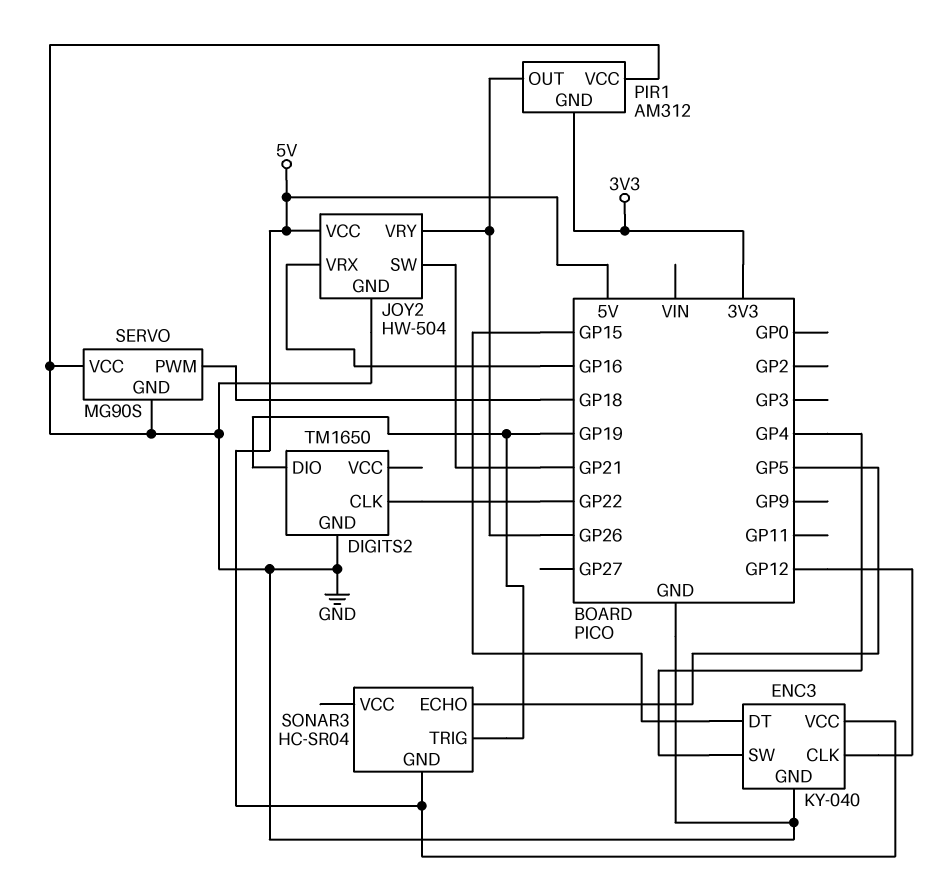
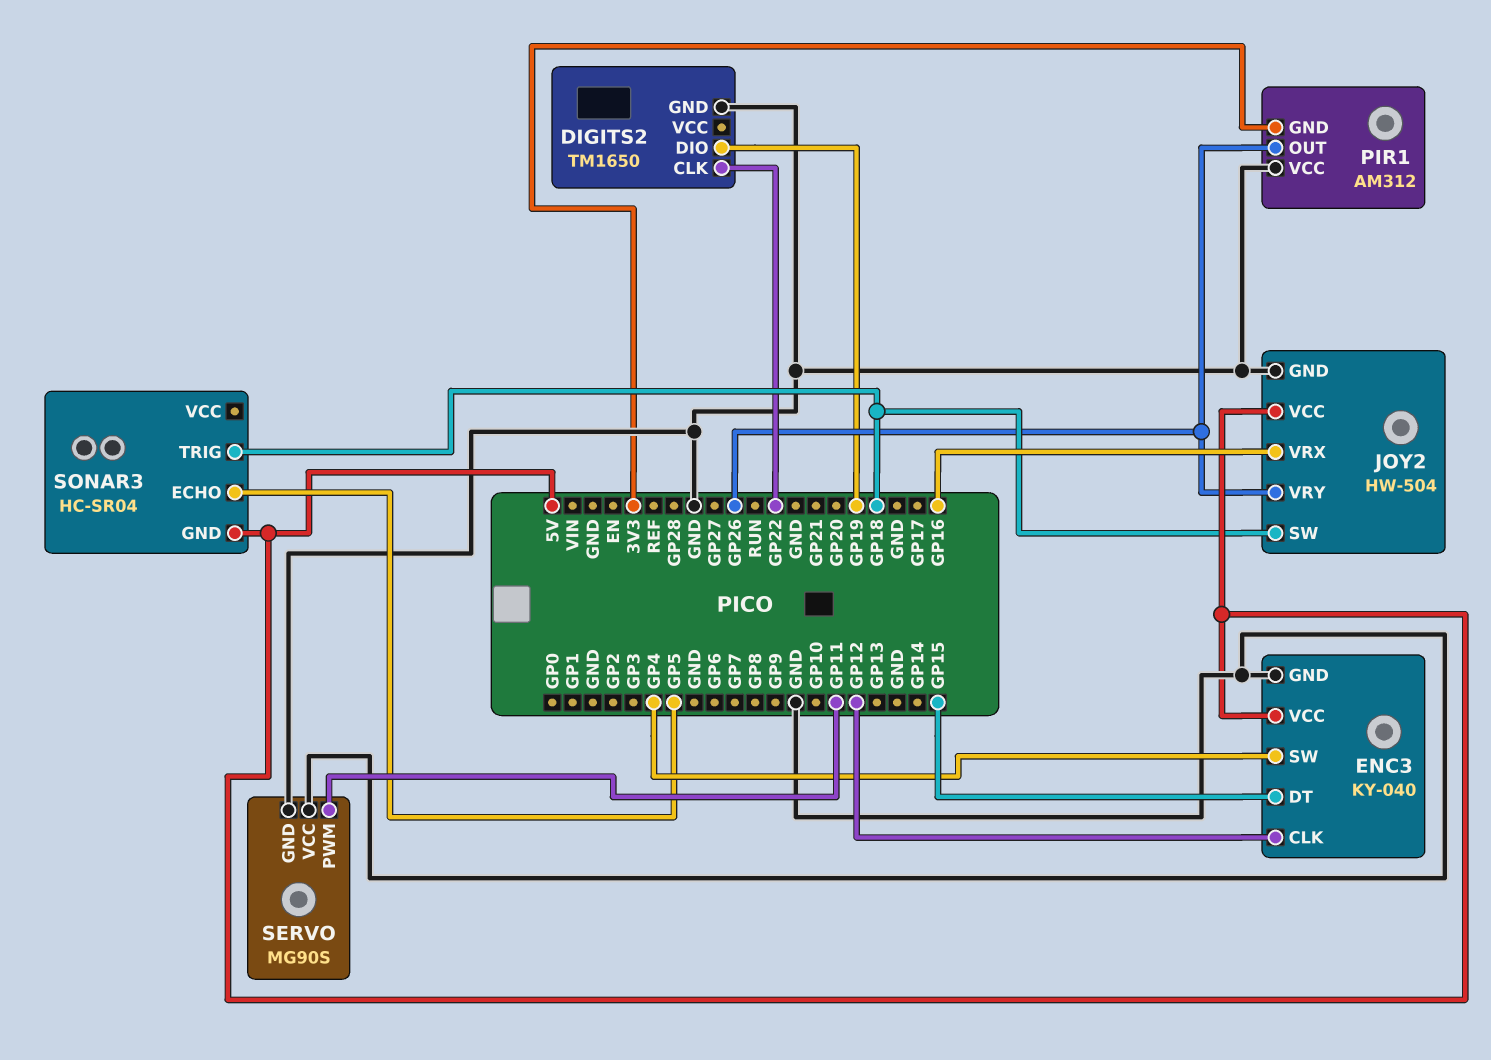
JOY2 pin SW: GP21 -> GP18
SERVO pin PWM: GP18 -> GP11
SONAR3 pin TRIG: GP19 -> GP18

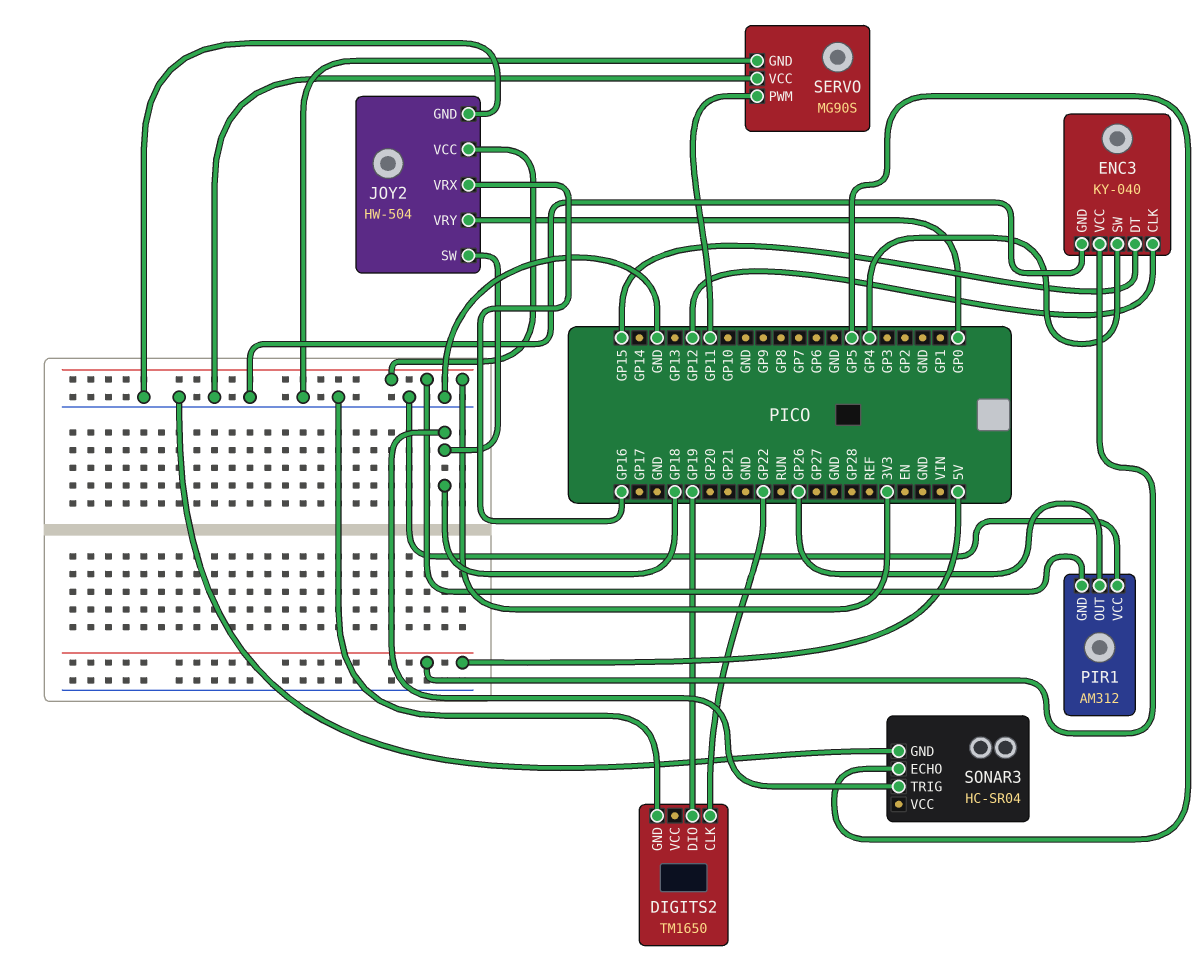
JOY2 pin VCC: 5V -> 3V3
JOY2 pin VRY: GP26 -> GP0
SONAR3 pin GND: 5V -> GND

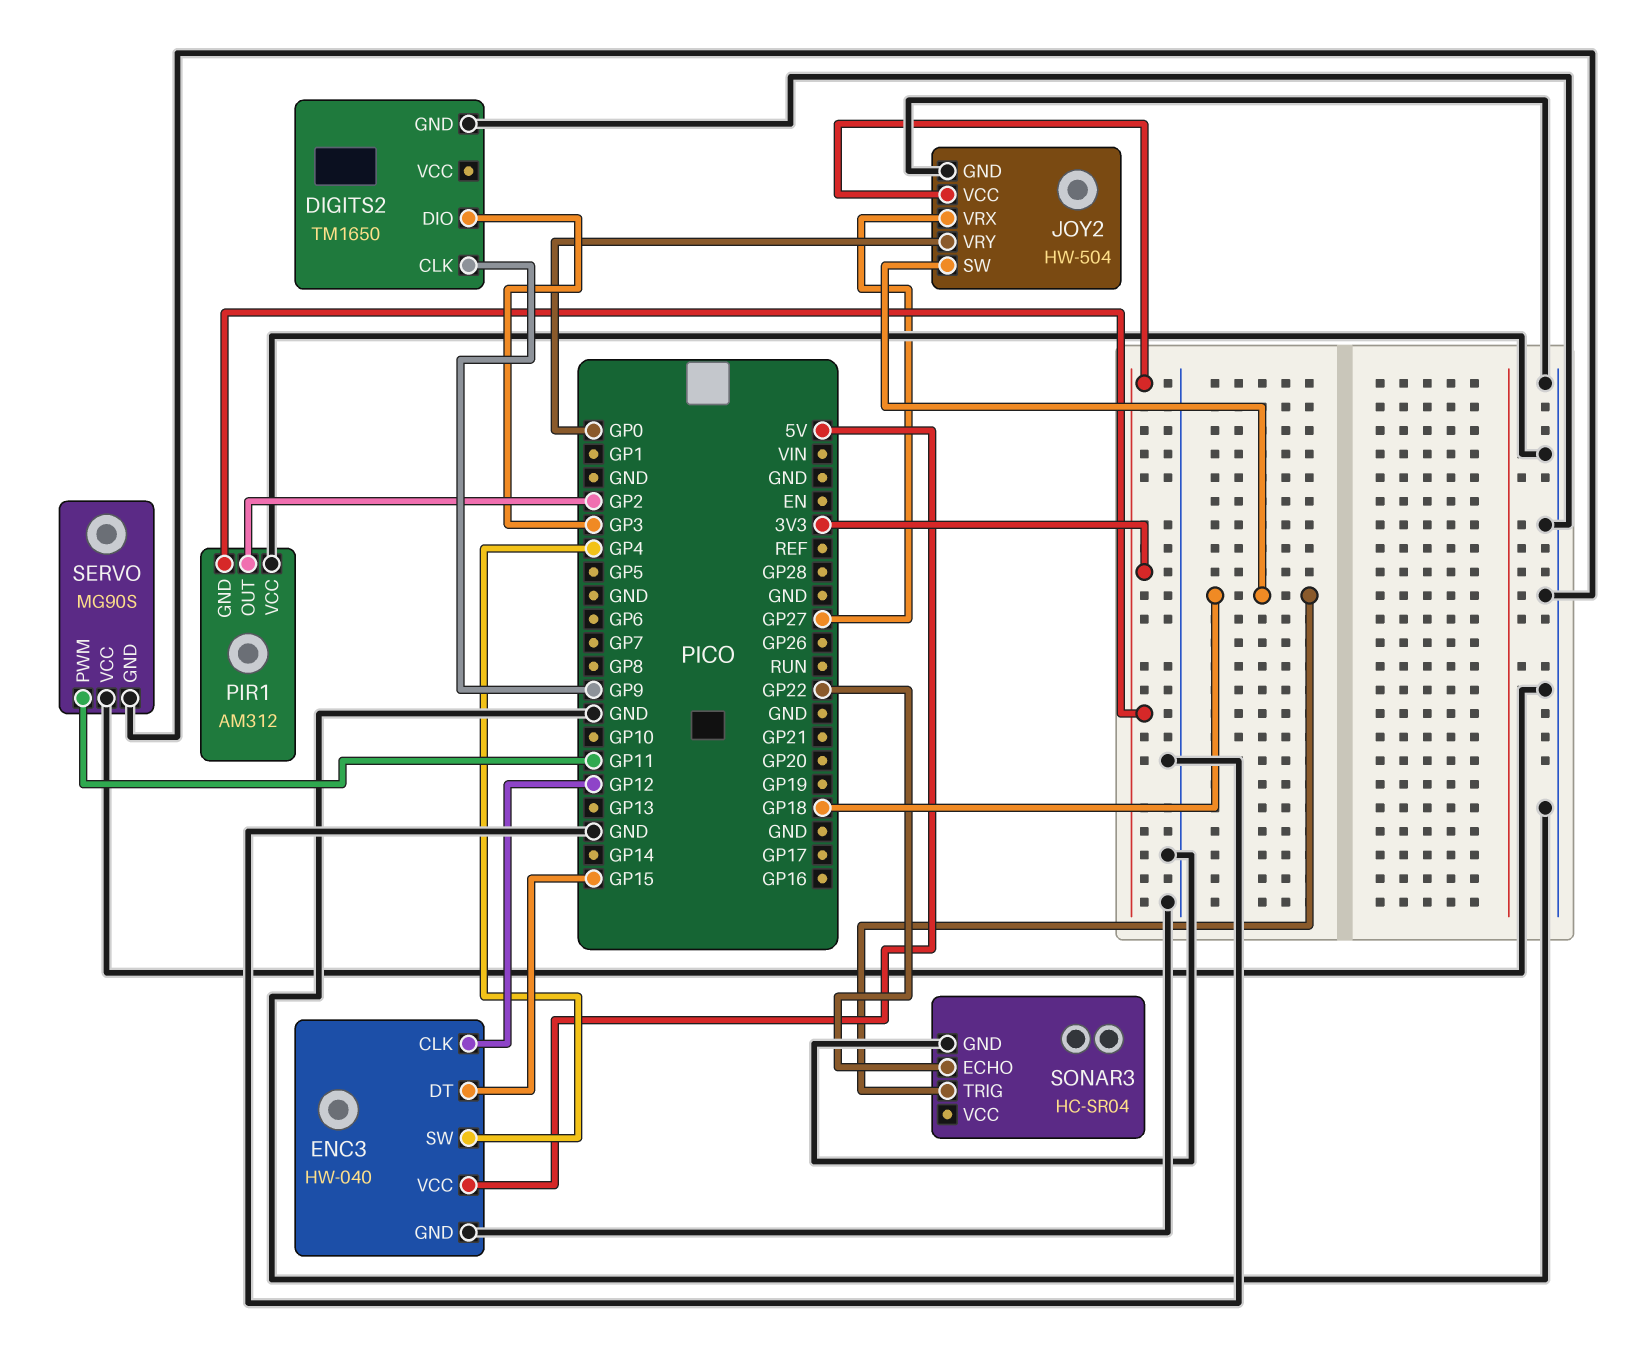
DIGITS2 pin CLK: GP22 -> GP9
DIGITS2 pin DIO: GP19 -> GP3
ENC3: KY-040 -> HW-040
JOY2 pin VRX: GP16 -> GP27
PIR1 pin OUT: GP26 -> GP2
SONAR3 pin ECHO: GP5 -> GP22

